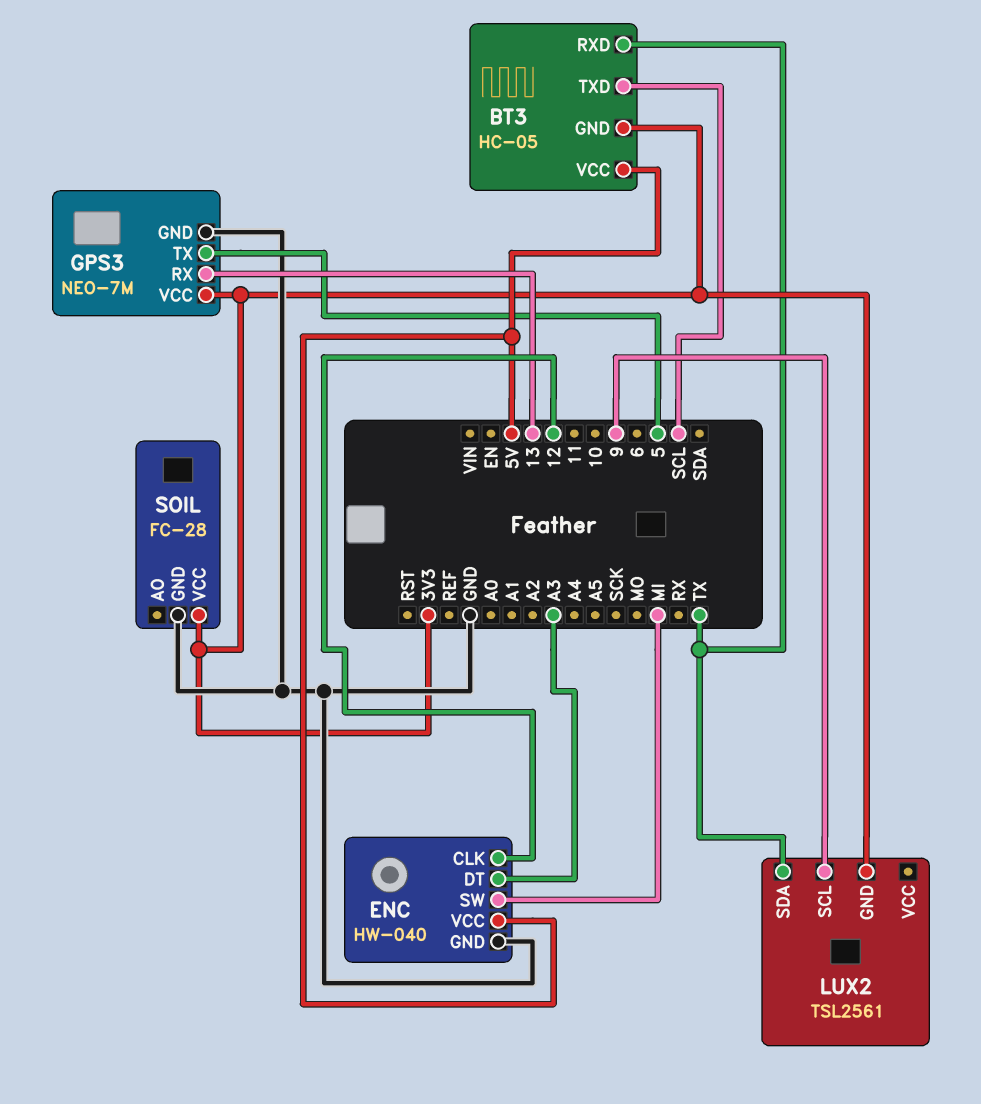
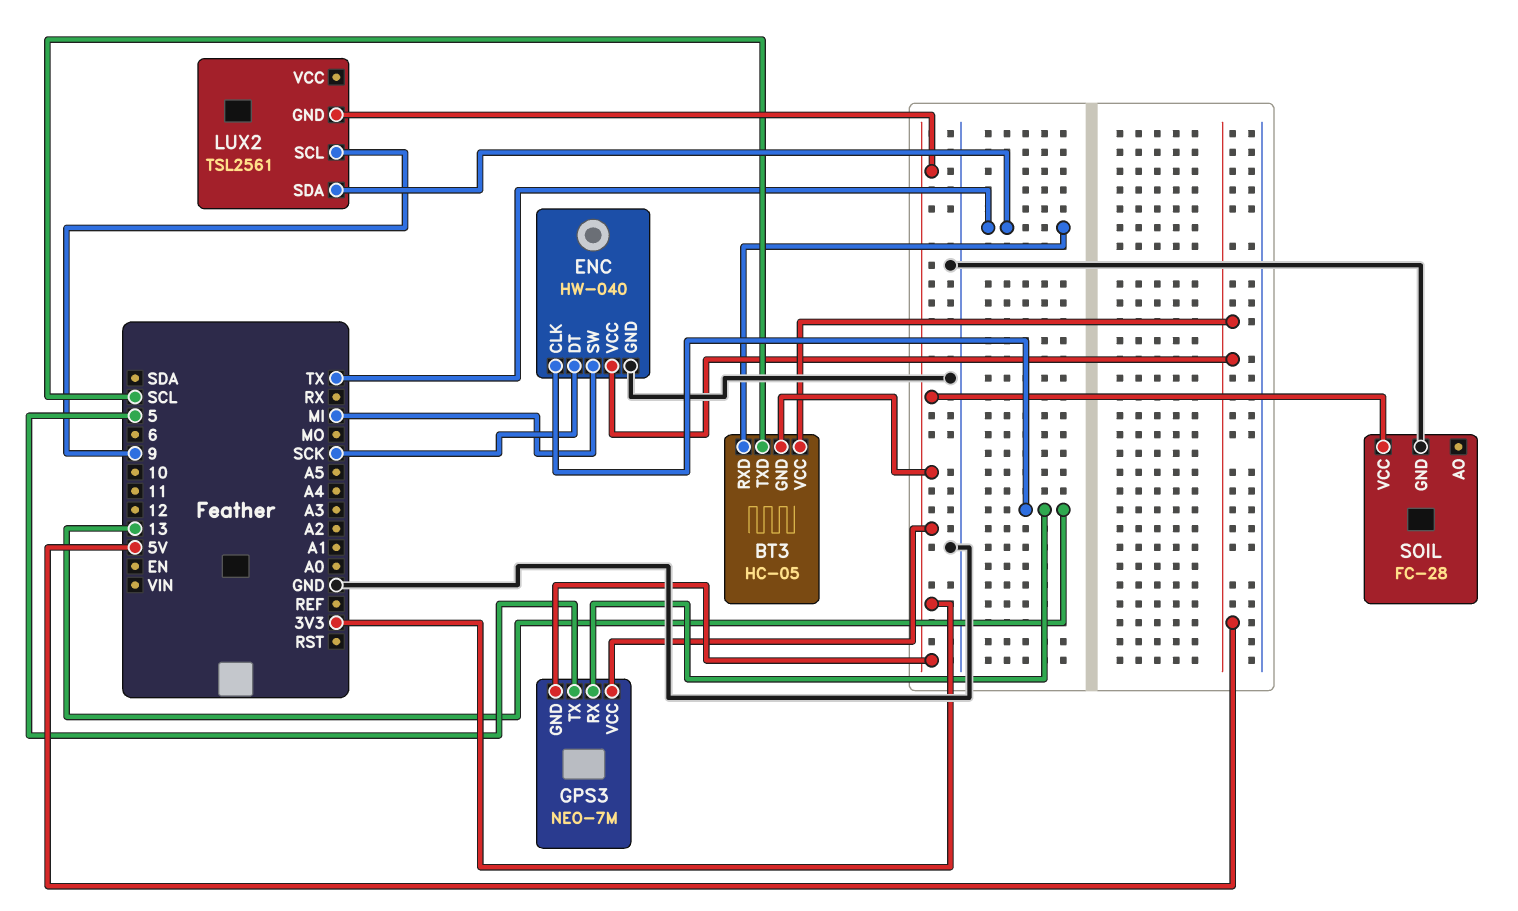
ENC pin CLK: 12 -> 13
ENC pin DT: A3 -> SCK
GPS3 pin GND: GND -> 3V3

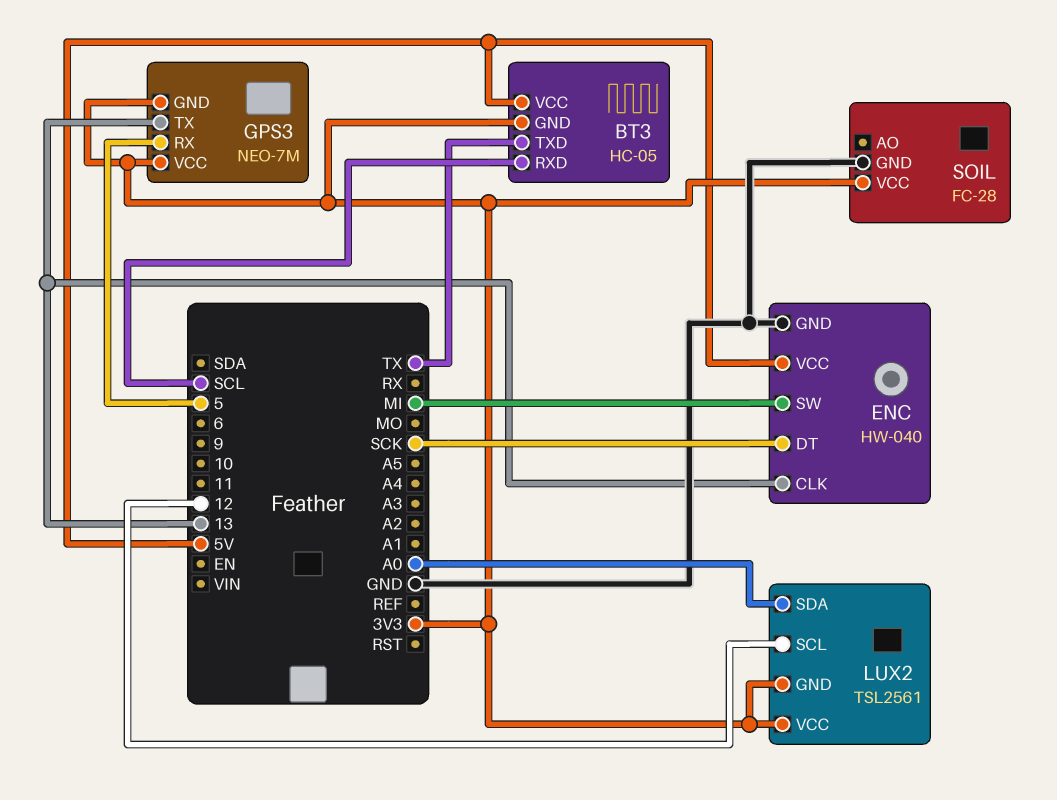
BT3 pin RXD: TX -> SCL
BT3 pin TXD: SCL -> TX
GPS3 pin RX: 13 -> 5
GPS3 pin TX: 5 -> 13
LUX2 pin SCL: 9 -> 12
LUX2 pin SDA: TX -> A0
LUX2 pin VCC: none -> 3V3

